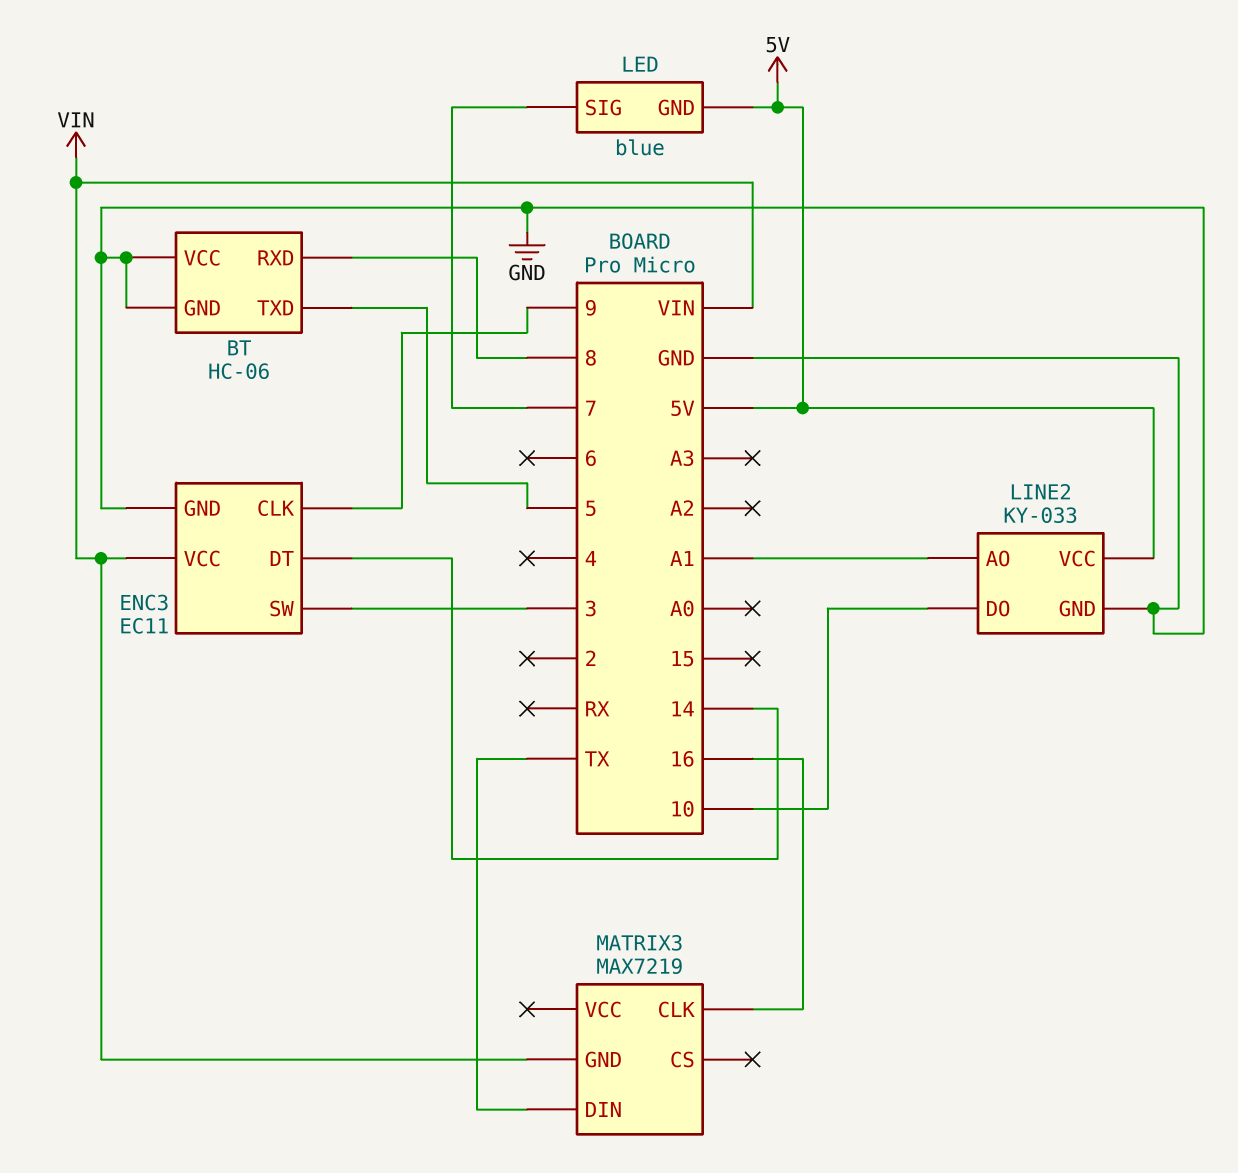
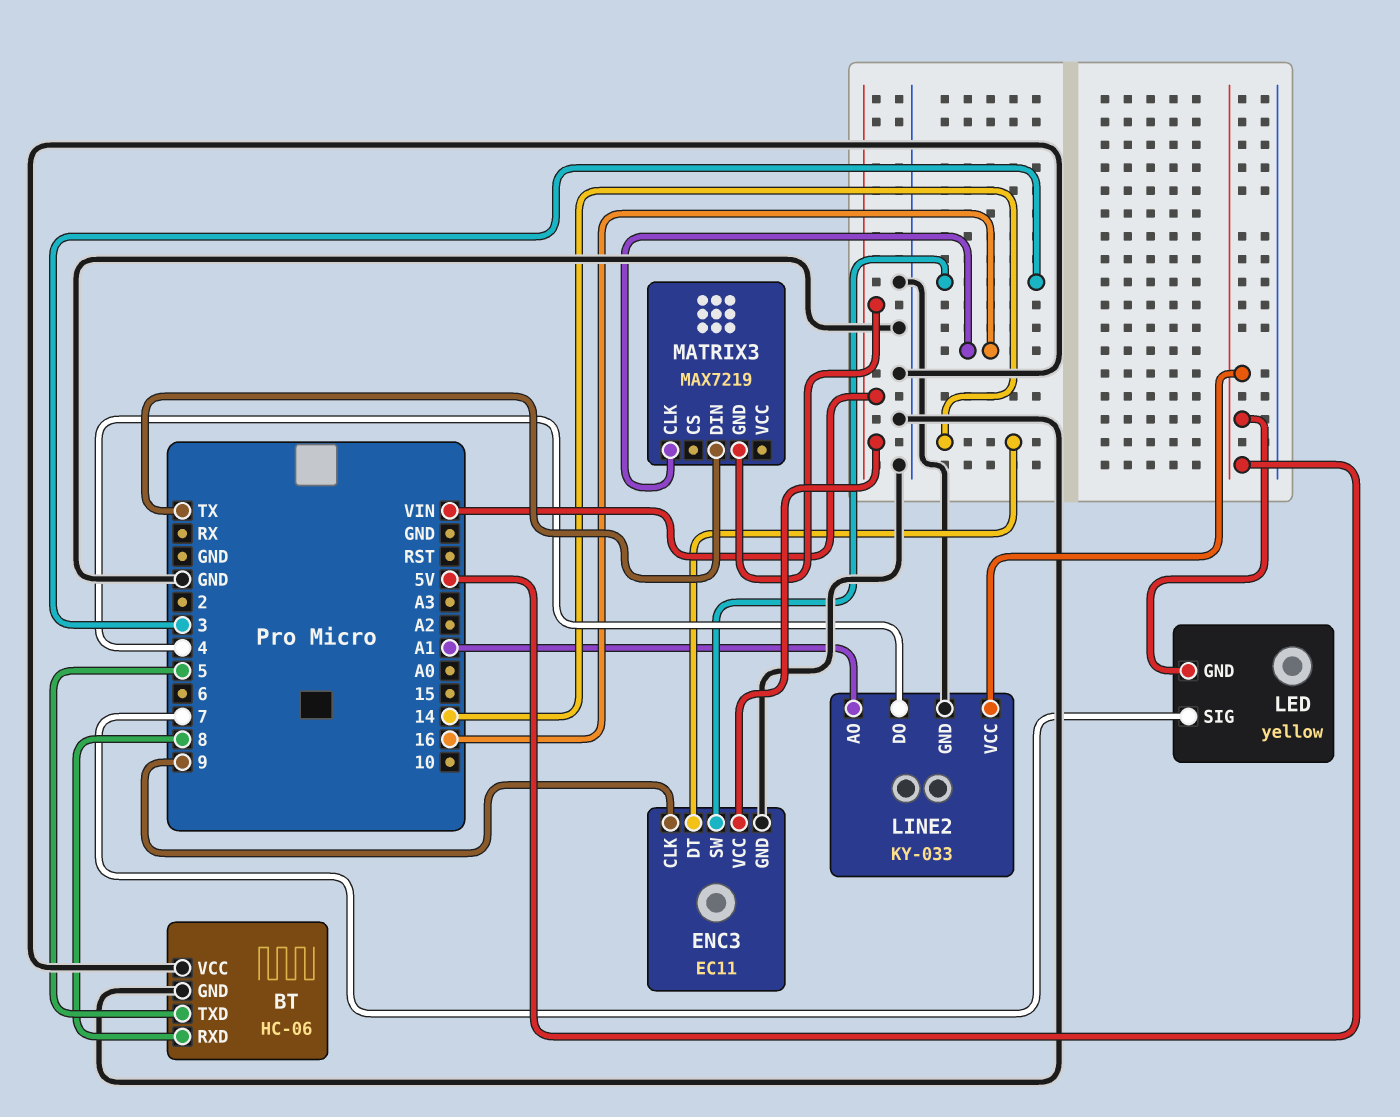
LED: blue -> yellow
LINE2 pin DO: 10 -> 4

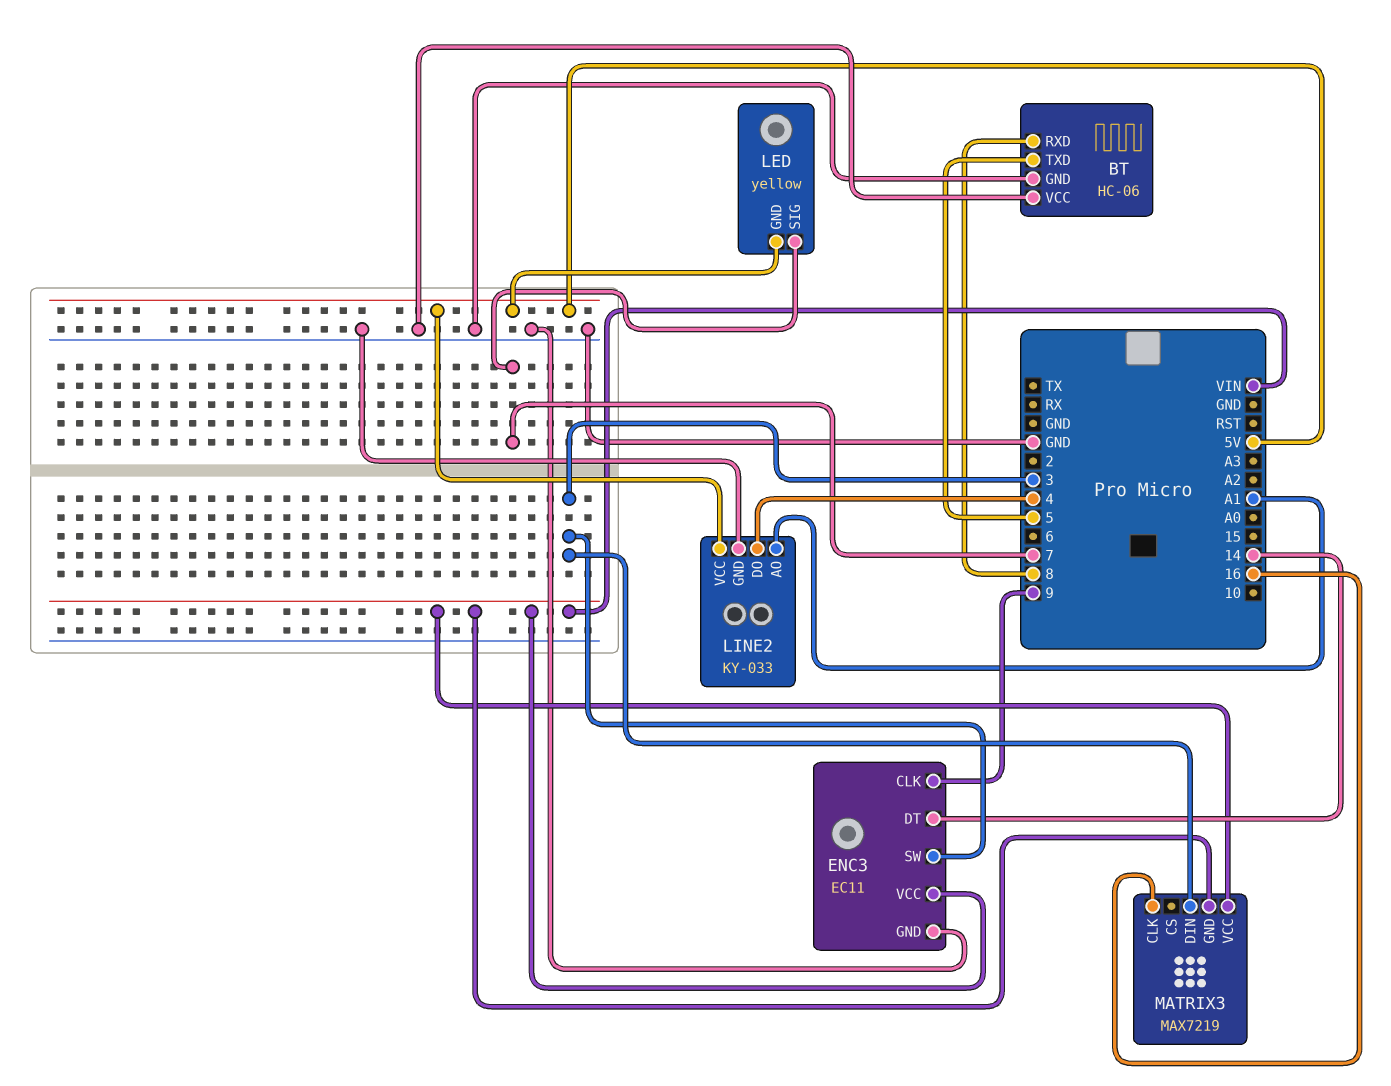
MATRIX3 pin DIN: TX -> 3
MATRIX3 pin VCC: none -> VIN

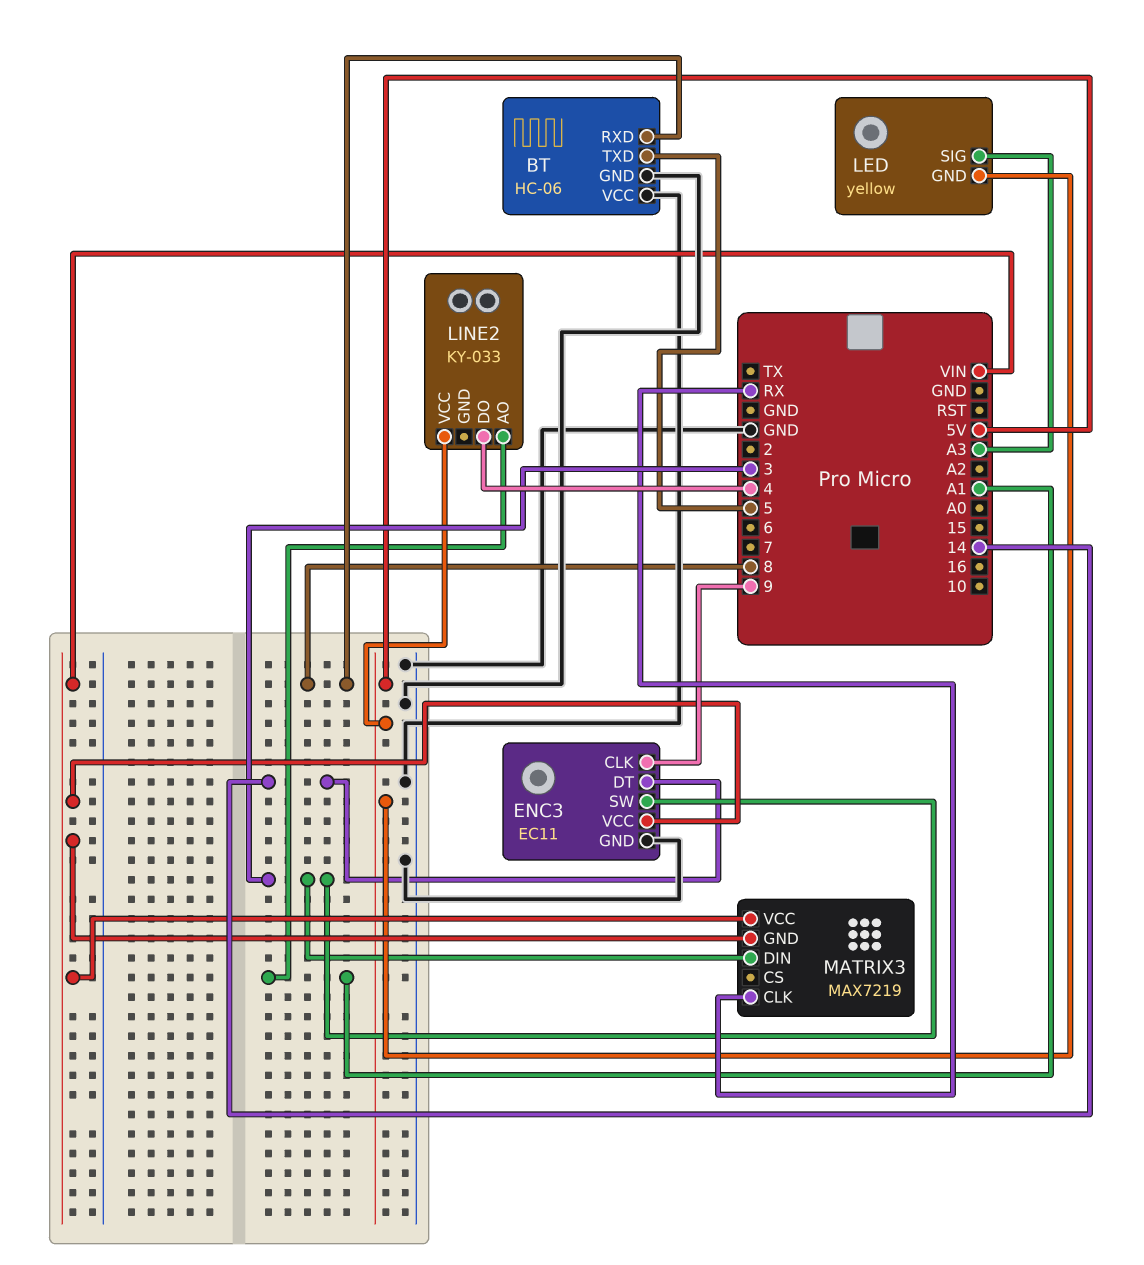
LED pin SIG: 7 -> A3
LINE2 pin GND: GND -> none
MATRIX3 pin CLK: 16 -> RX

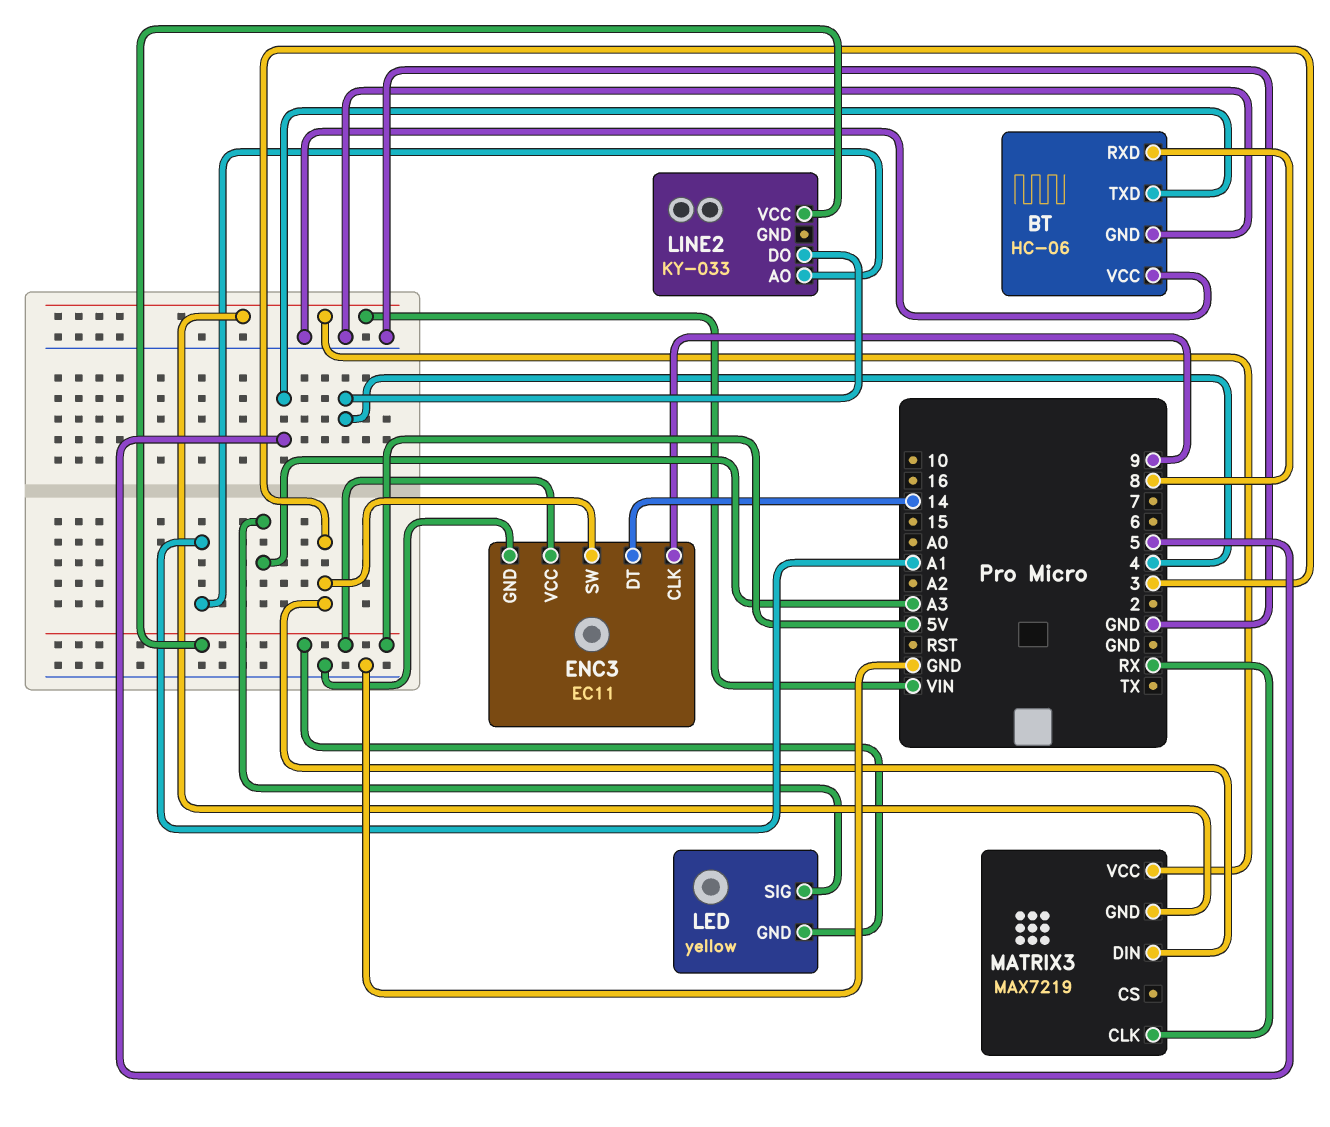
ENC3 pin VCC: VIN -> 5V

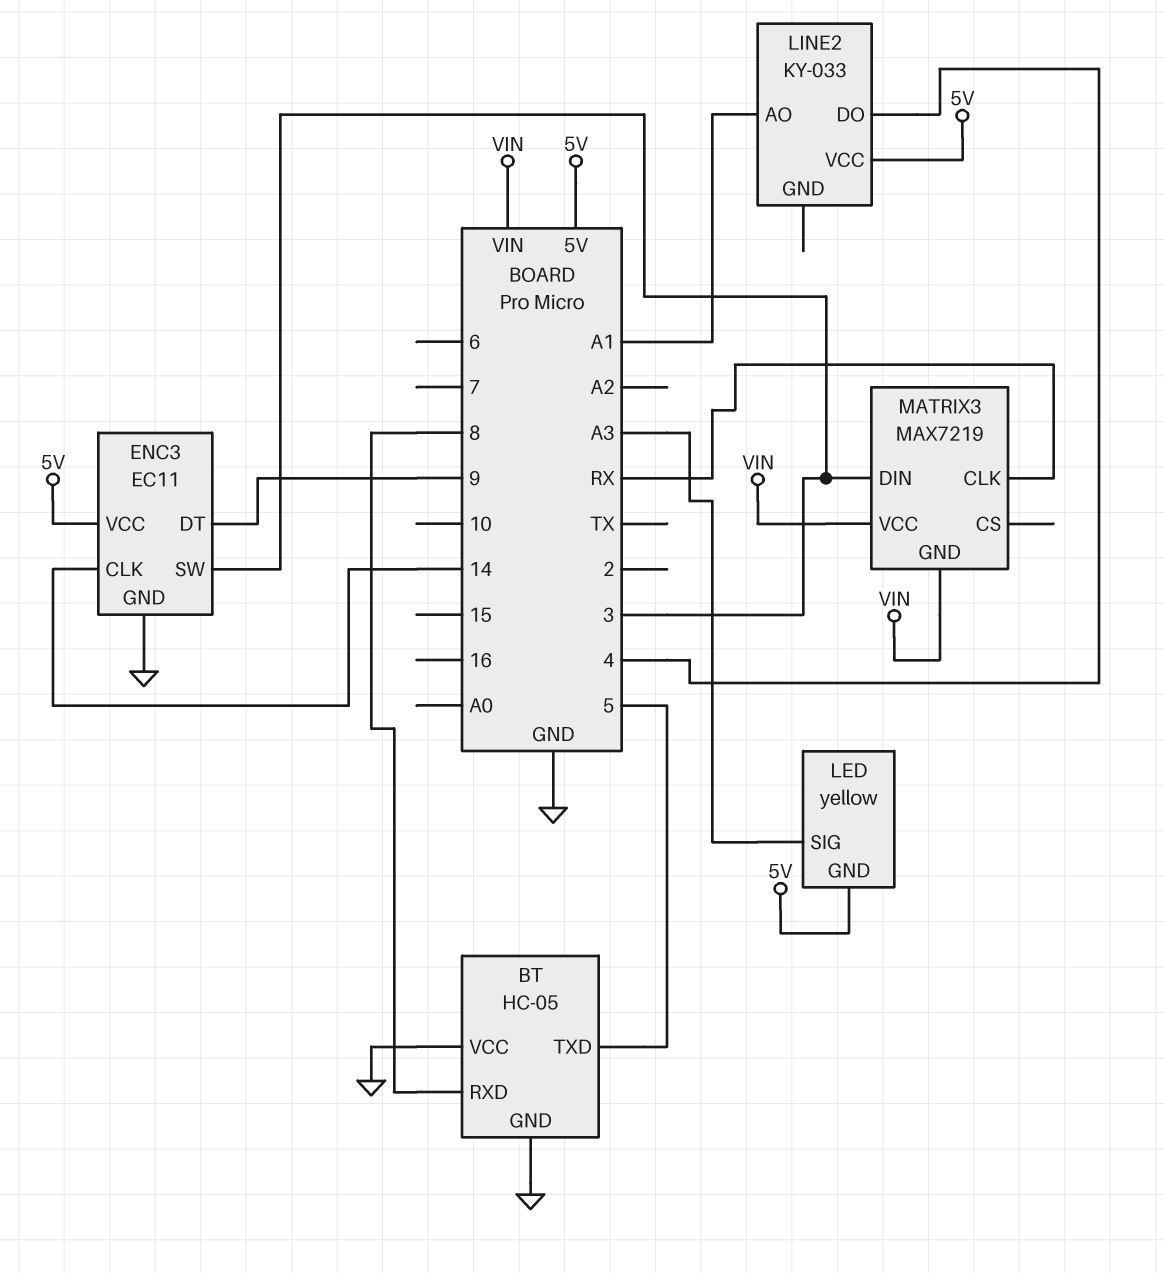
BT: HC-06 -> HC-05
ENC3 pin CLK: 9 -> 14
ENC3 pin DT: 14 -> 9

